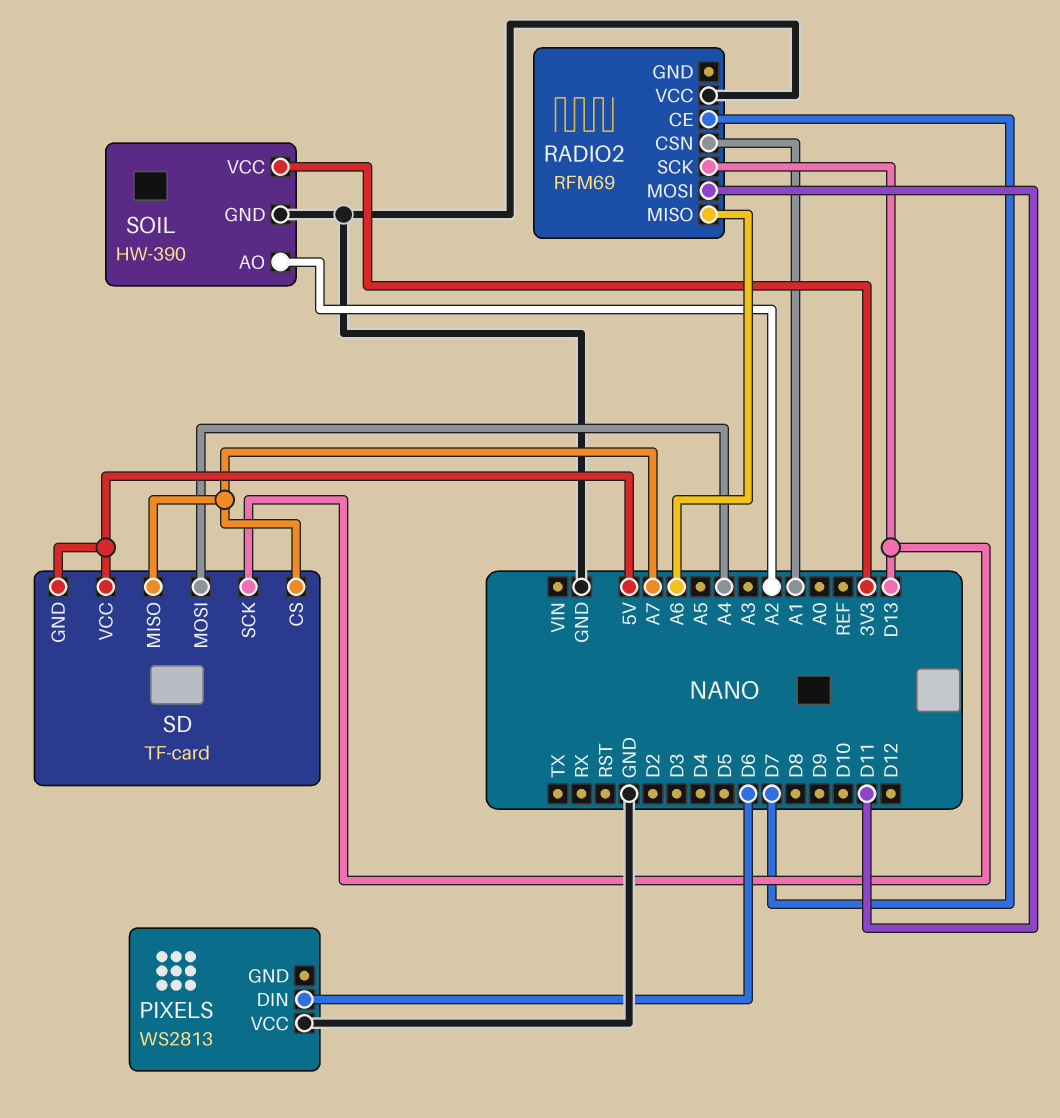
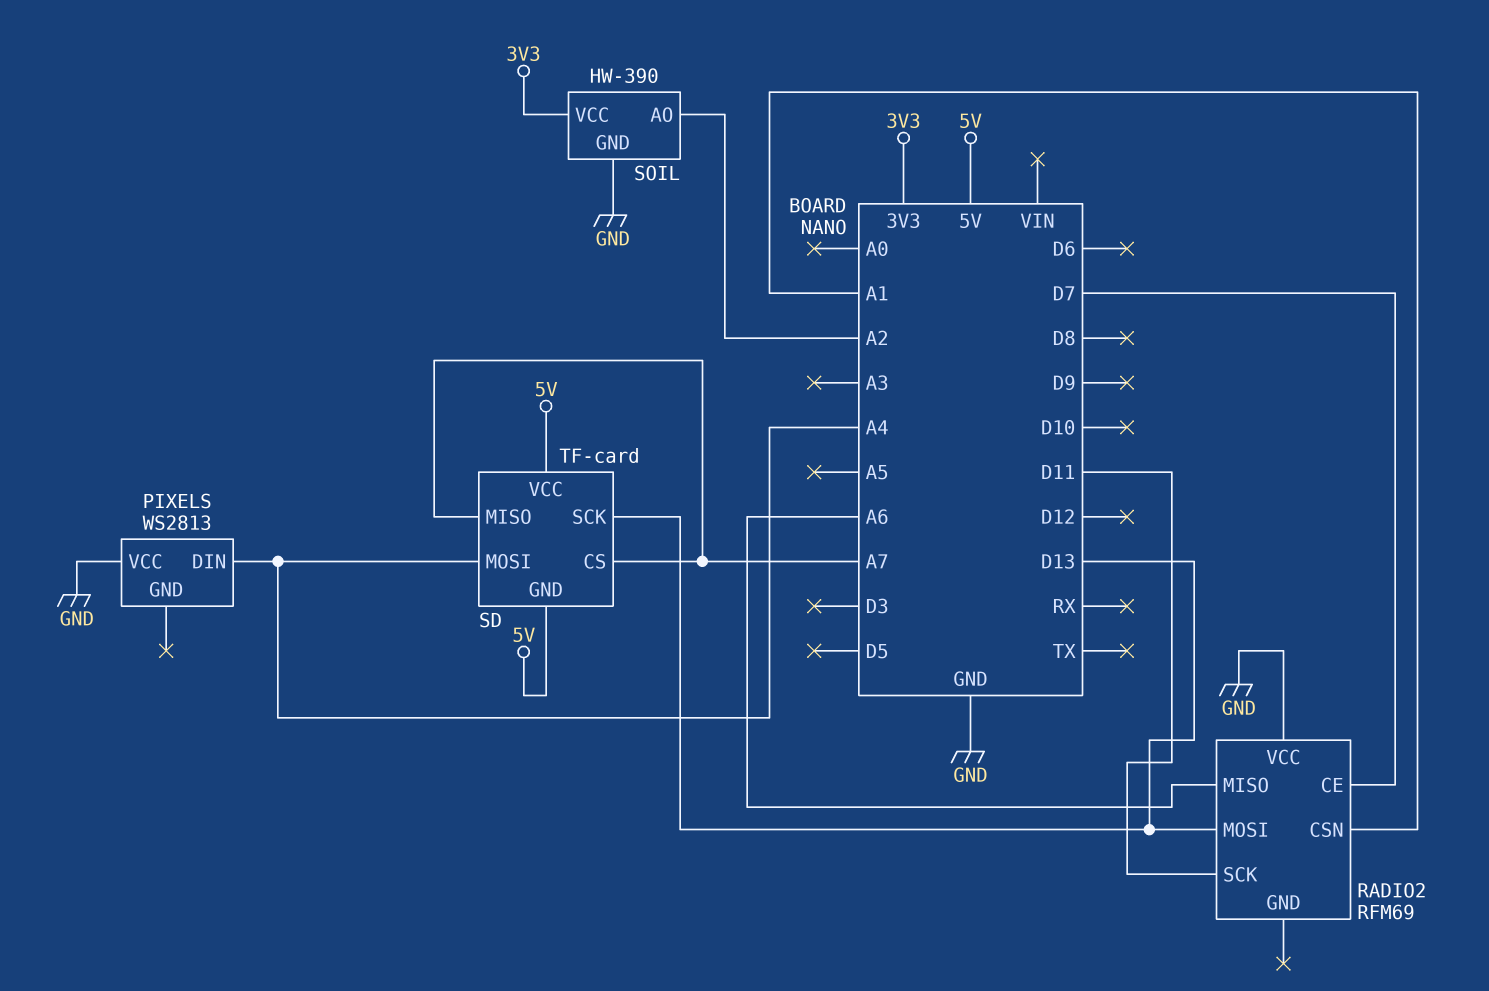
PIXELS pin DIN: D6 -> A4
RADIO2 pin MOSI: D11 -> D13
RADIO2 pin SCK: D13 -> D11

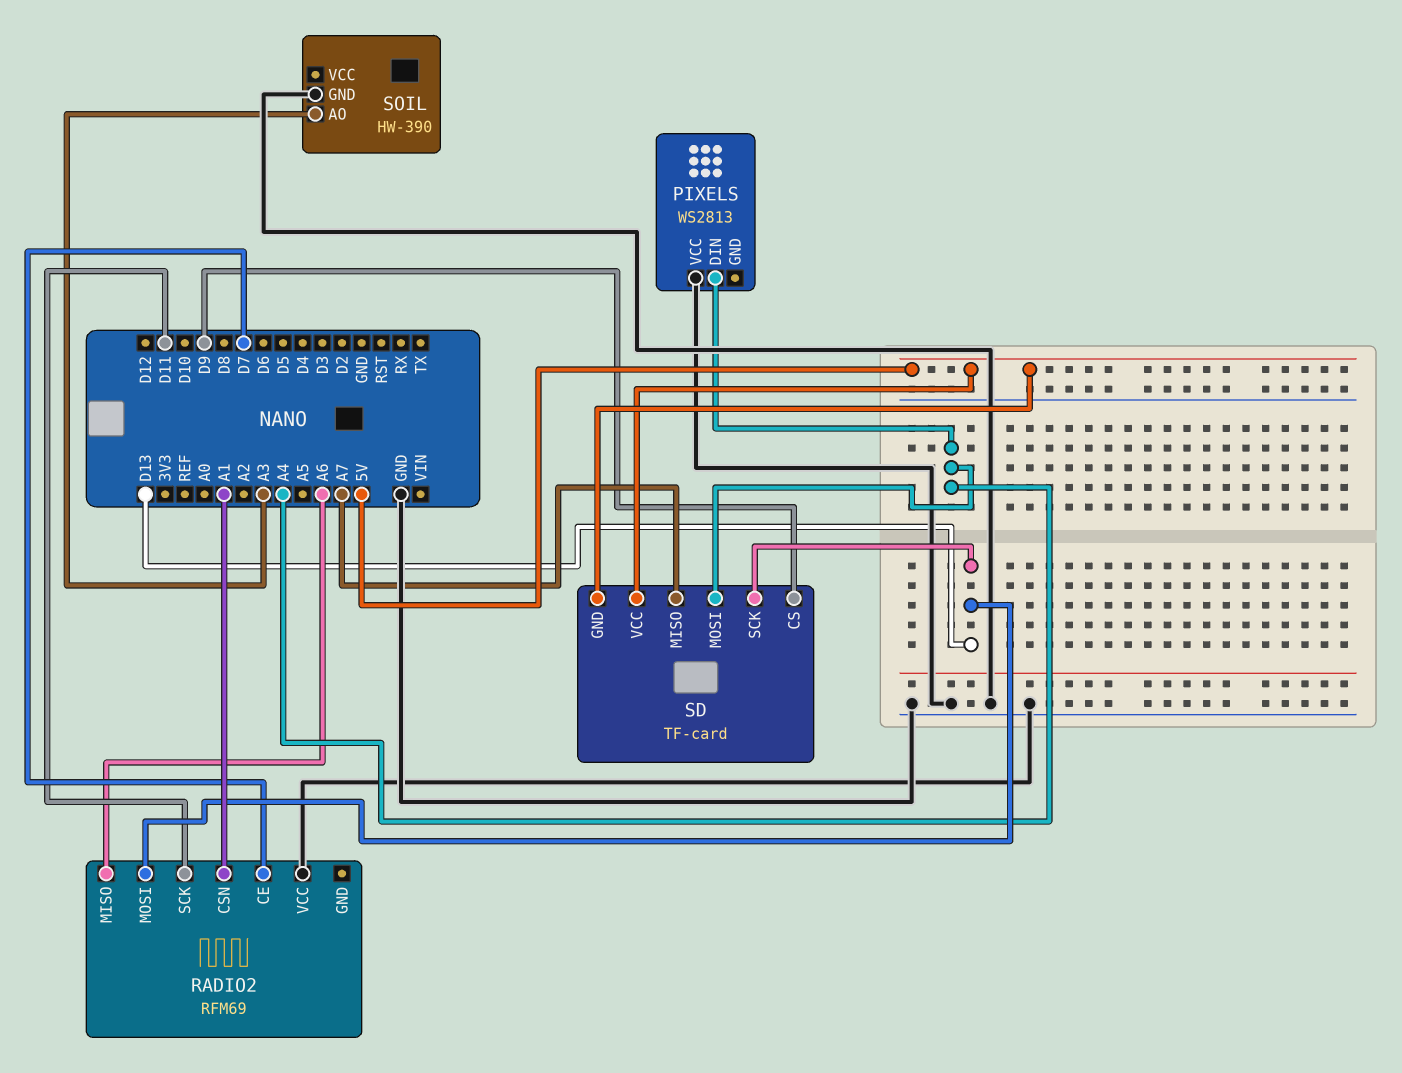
SD pin CS: A7 -> D9
SOIL pin AO: A2 -> A3
SOIL pin VCC: 3V3 -> none

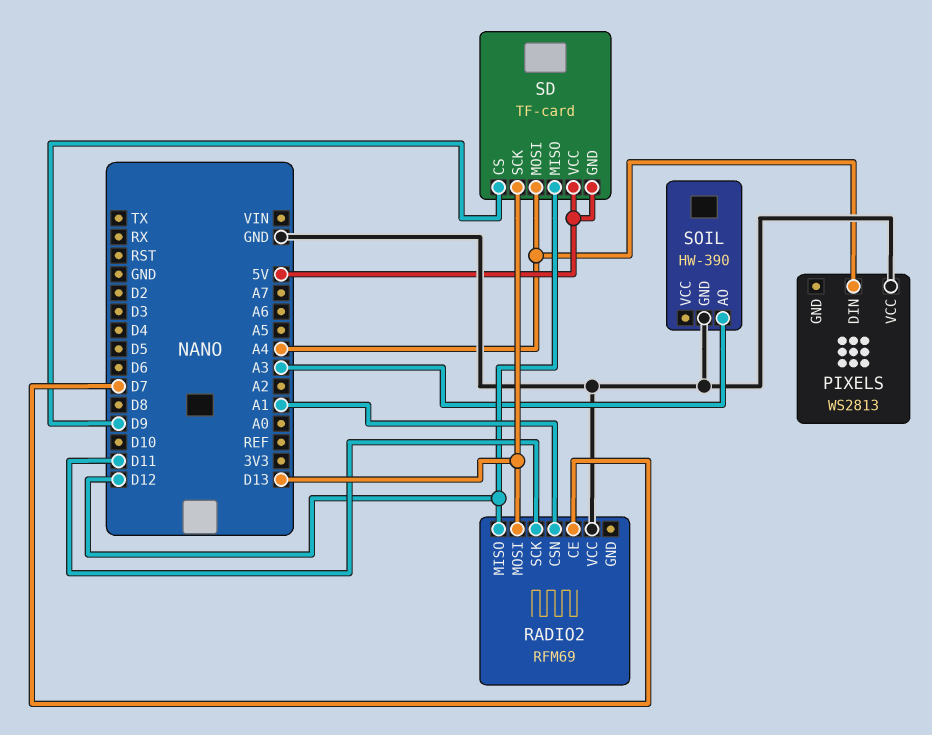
RADIO2 pin MISO: A6 -> D12
SD pin MISO: A7 -> D12

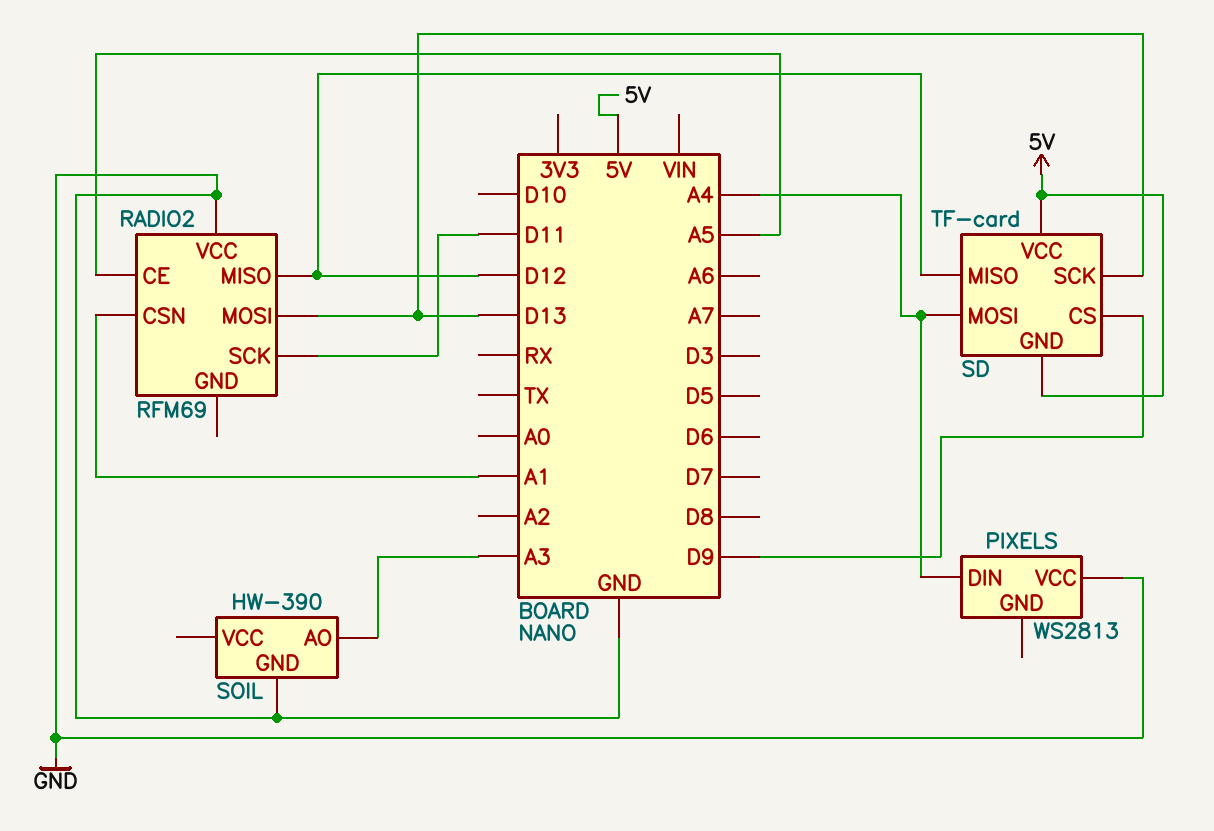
RADIO2 pin CE: D7 -> A5

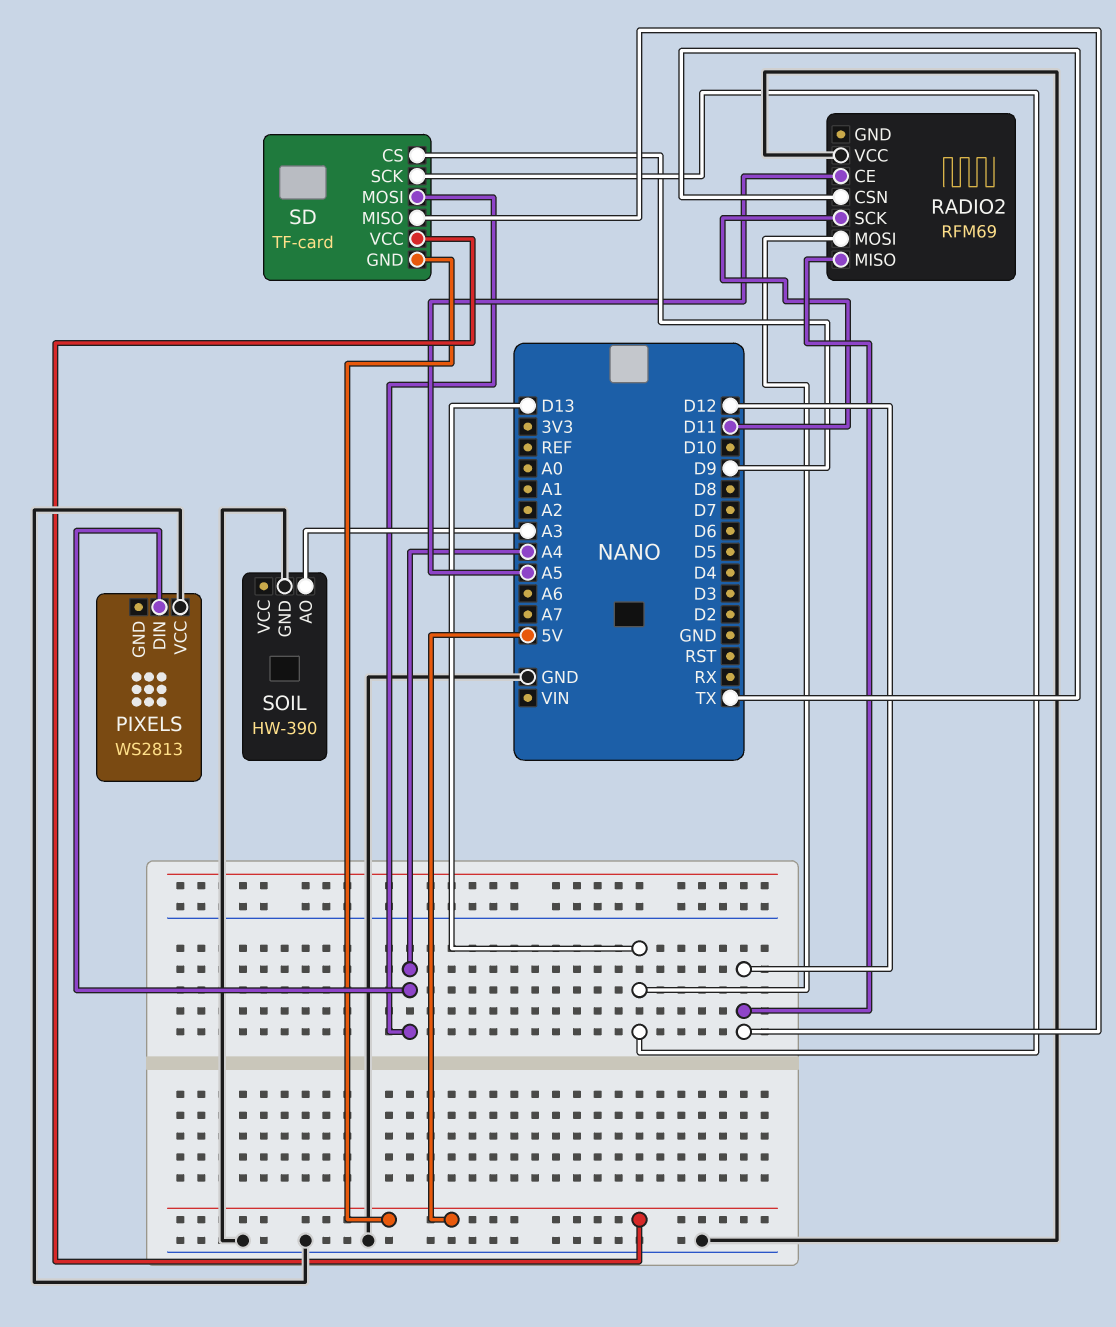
RADIO2 pin CSN: A1 -> TX

